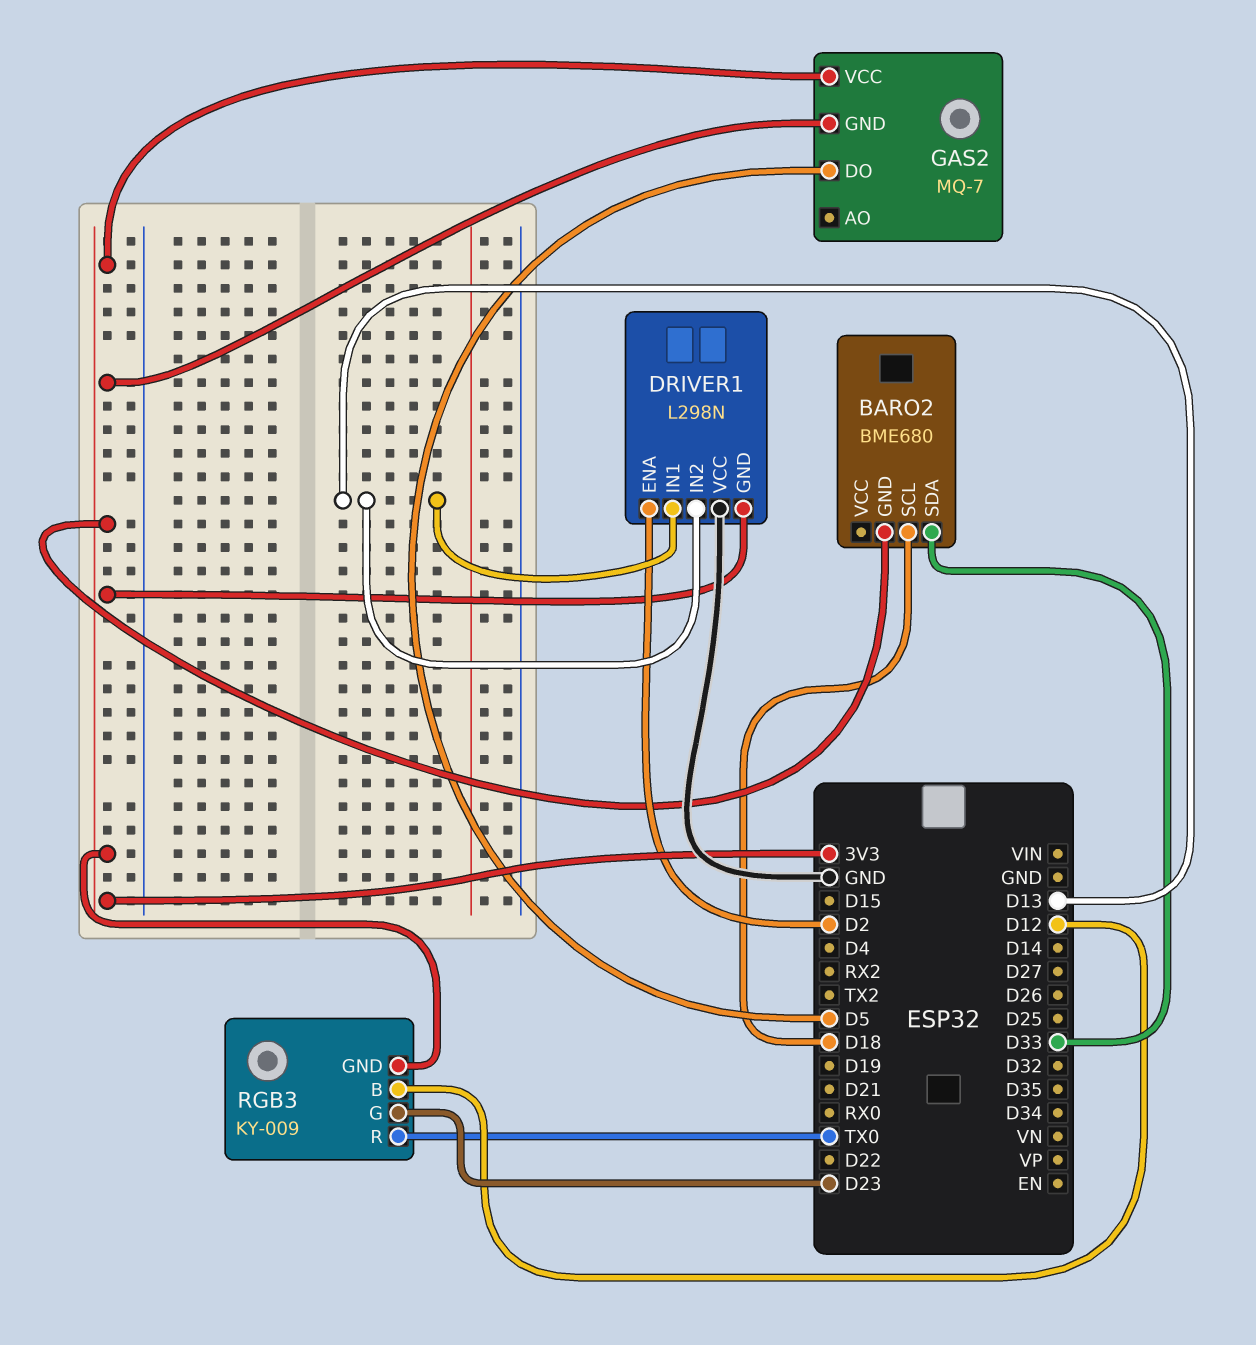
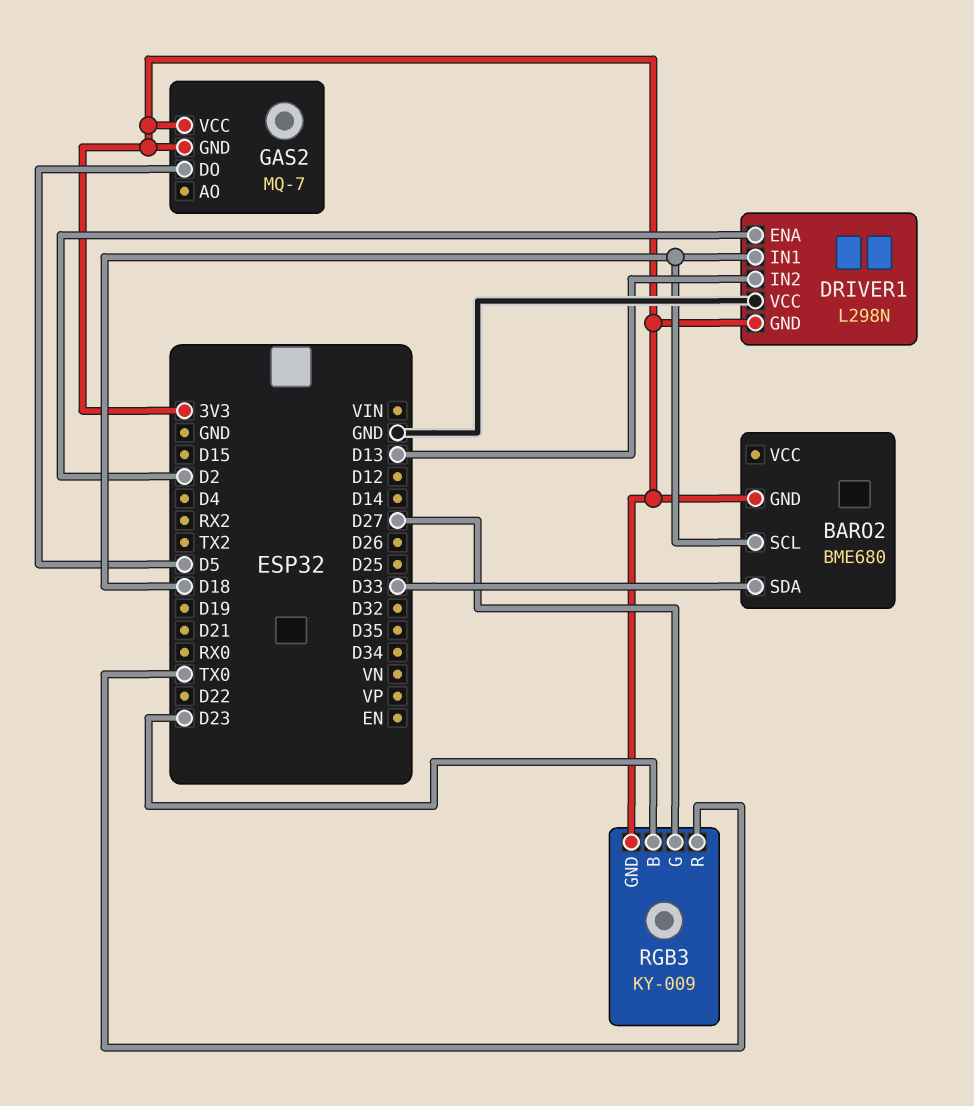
DRIVER1 pin IN1: D13 -> D18
RGB3 pin B: D12 -> D23
RGB3 pin G: D23 -> D27

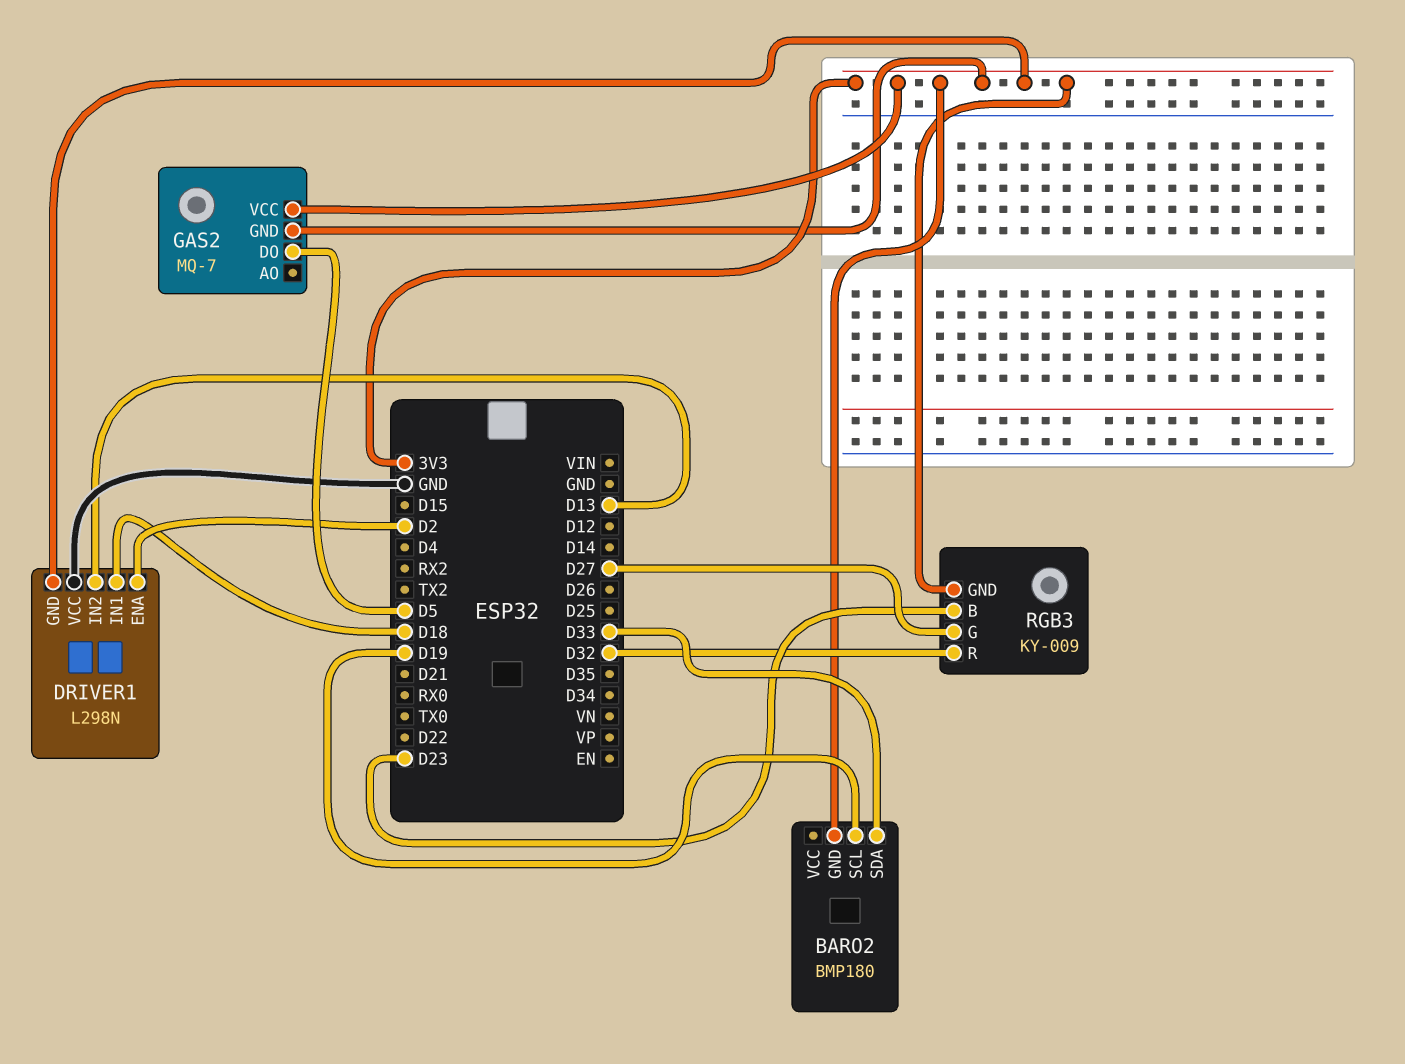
BARO2: BME680 -> BMP180
BARO2 pin SCL: D18 -> D19
RGB3 pin R: TX0 -> D32

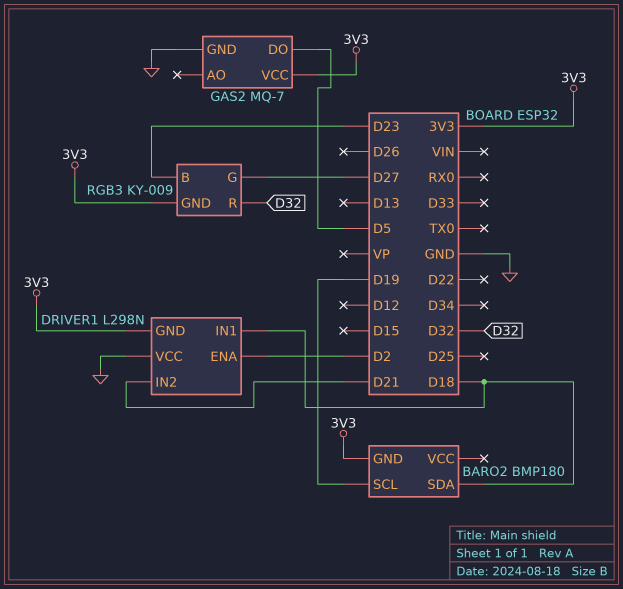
BARO2 pin SDA: D33 -> D18
DRIVER1 pin IN2: D13 -> D21
GAS2 pin GND: 3V3 -> GND

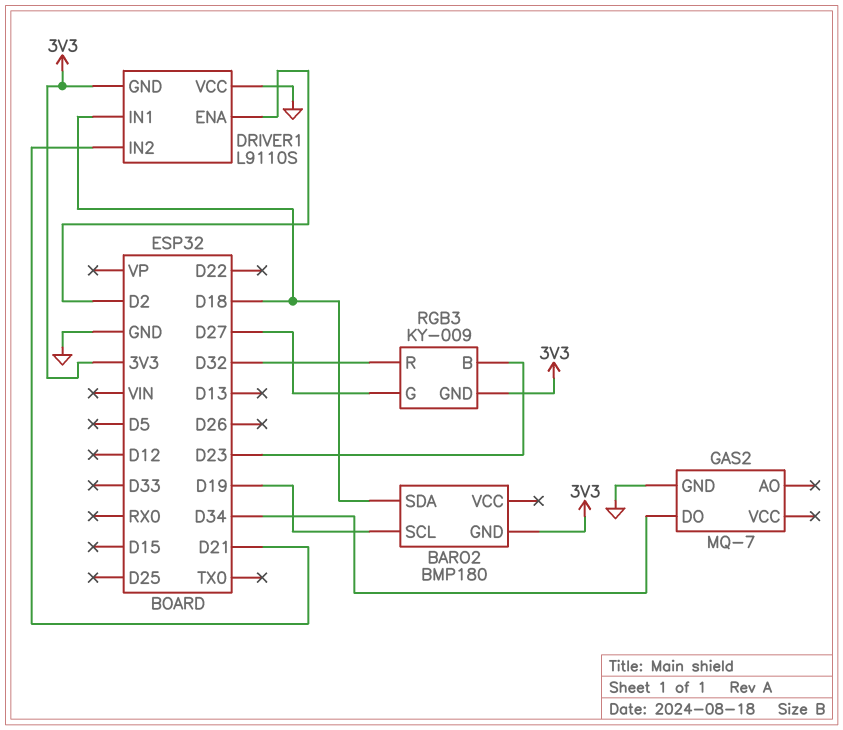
DRIVER1: L298N -> L9110S
GAS2 pin DO: D5 -> D34
GAS2 pin VCC: 3V3 -> none

